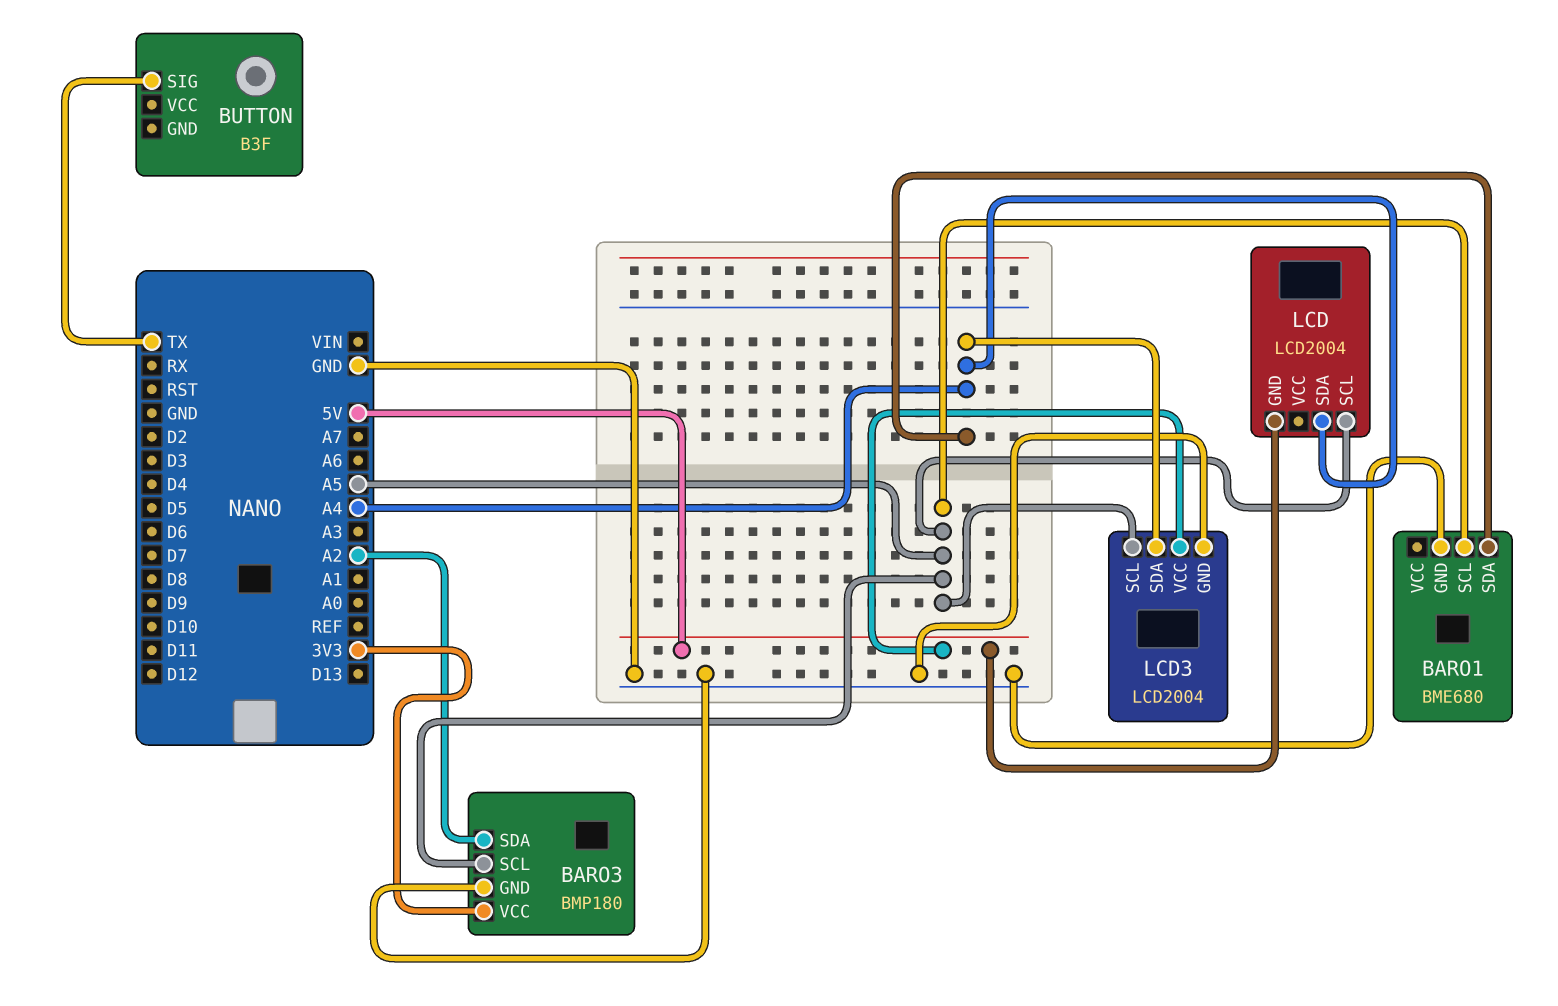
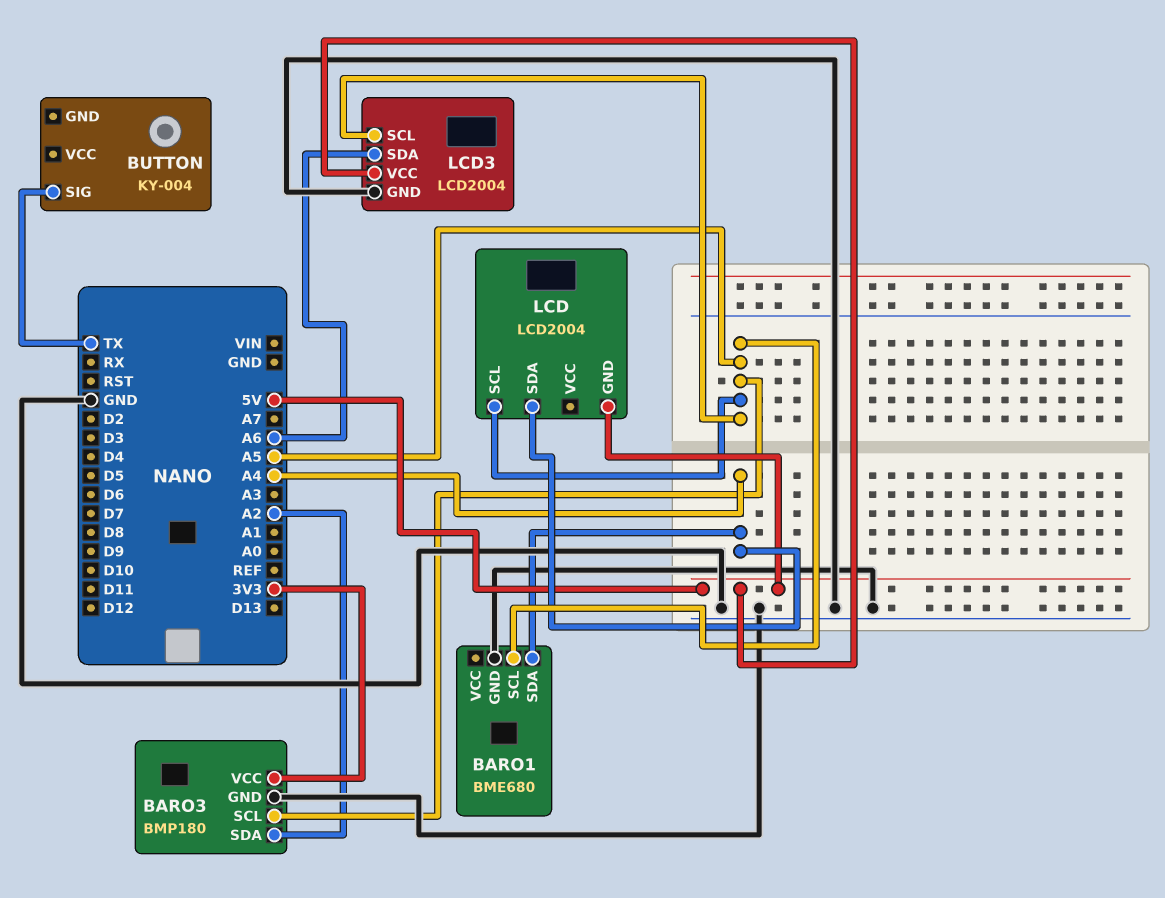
BUTTON: B3F -> KY-004
LCD3 pin SDA: A4 -> A6

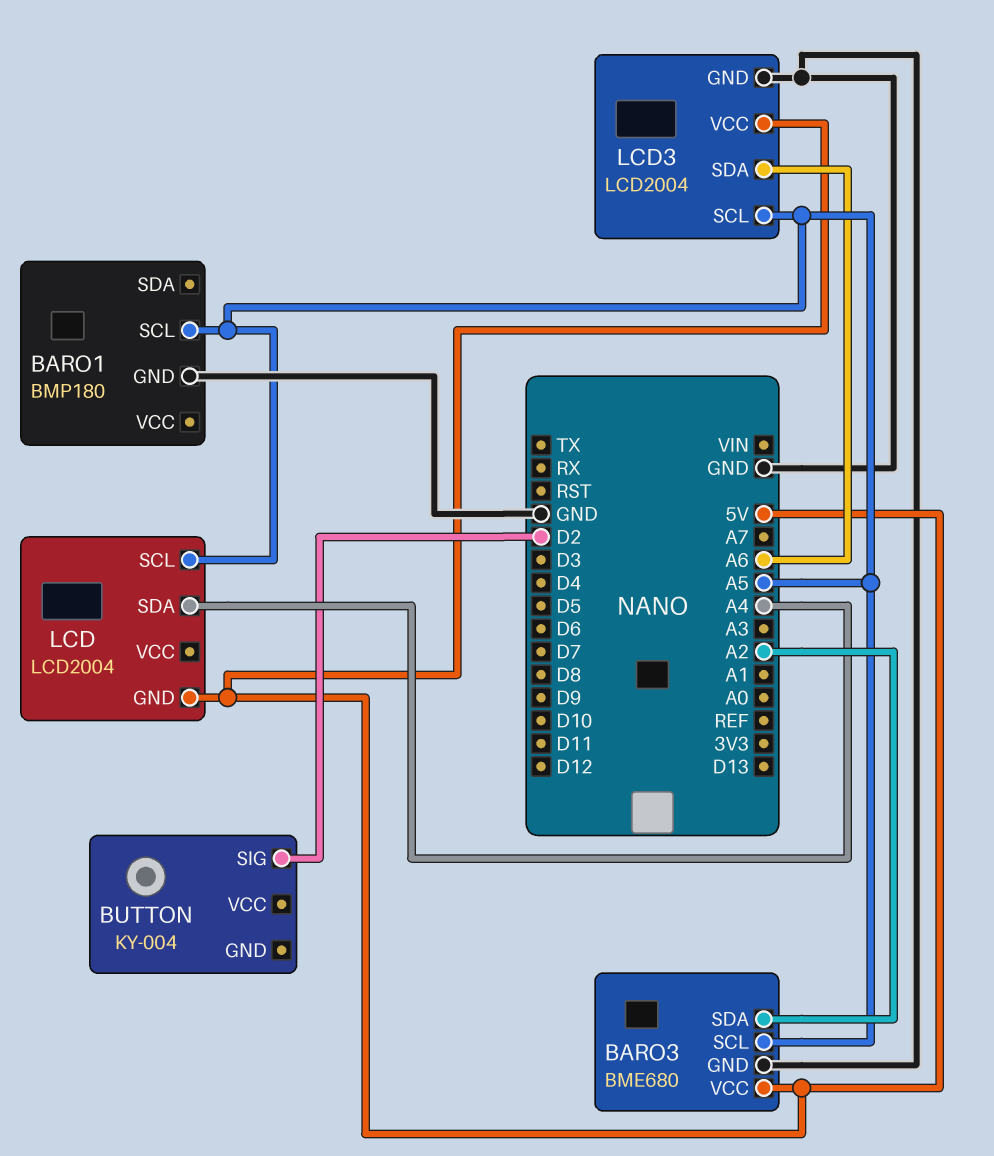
BARO1: BME680 -> BMP180
BARO1 pin SDA: A4 -> none
BARO3: BMP180 -> BME680
BARO3 pin VCC: 3V3 -> 5V
BUTTON pin SIG: TX -> D2

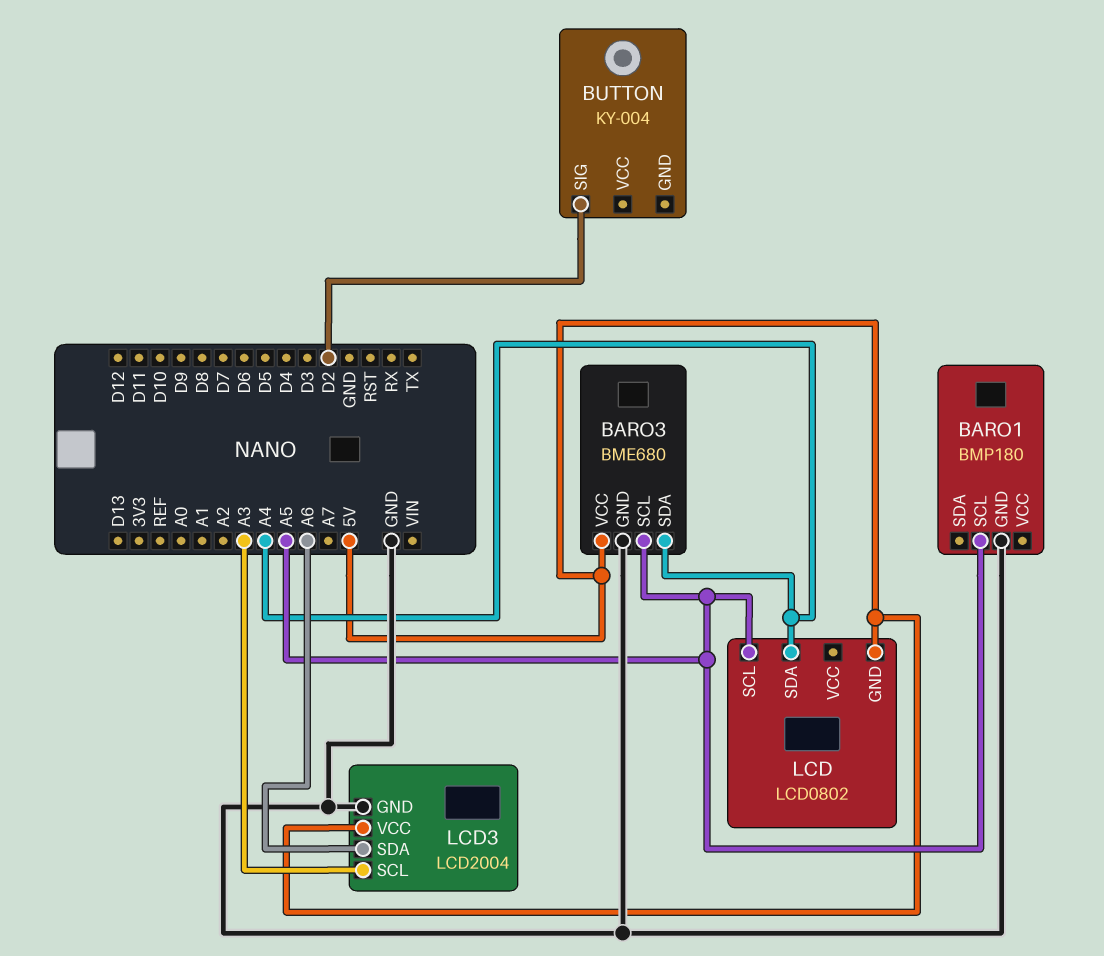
BARO3 pin SDA: A2 -> A4
LCD: LCD2004 -> LCD0802
LCD3 pin SCL: A5 -> A3

